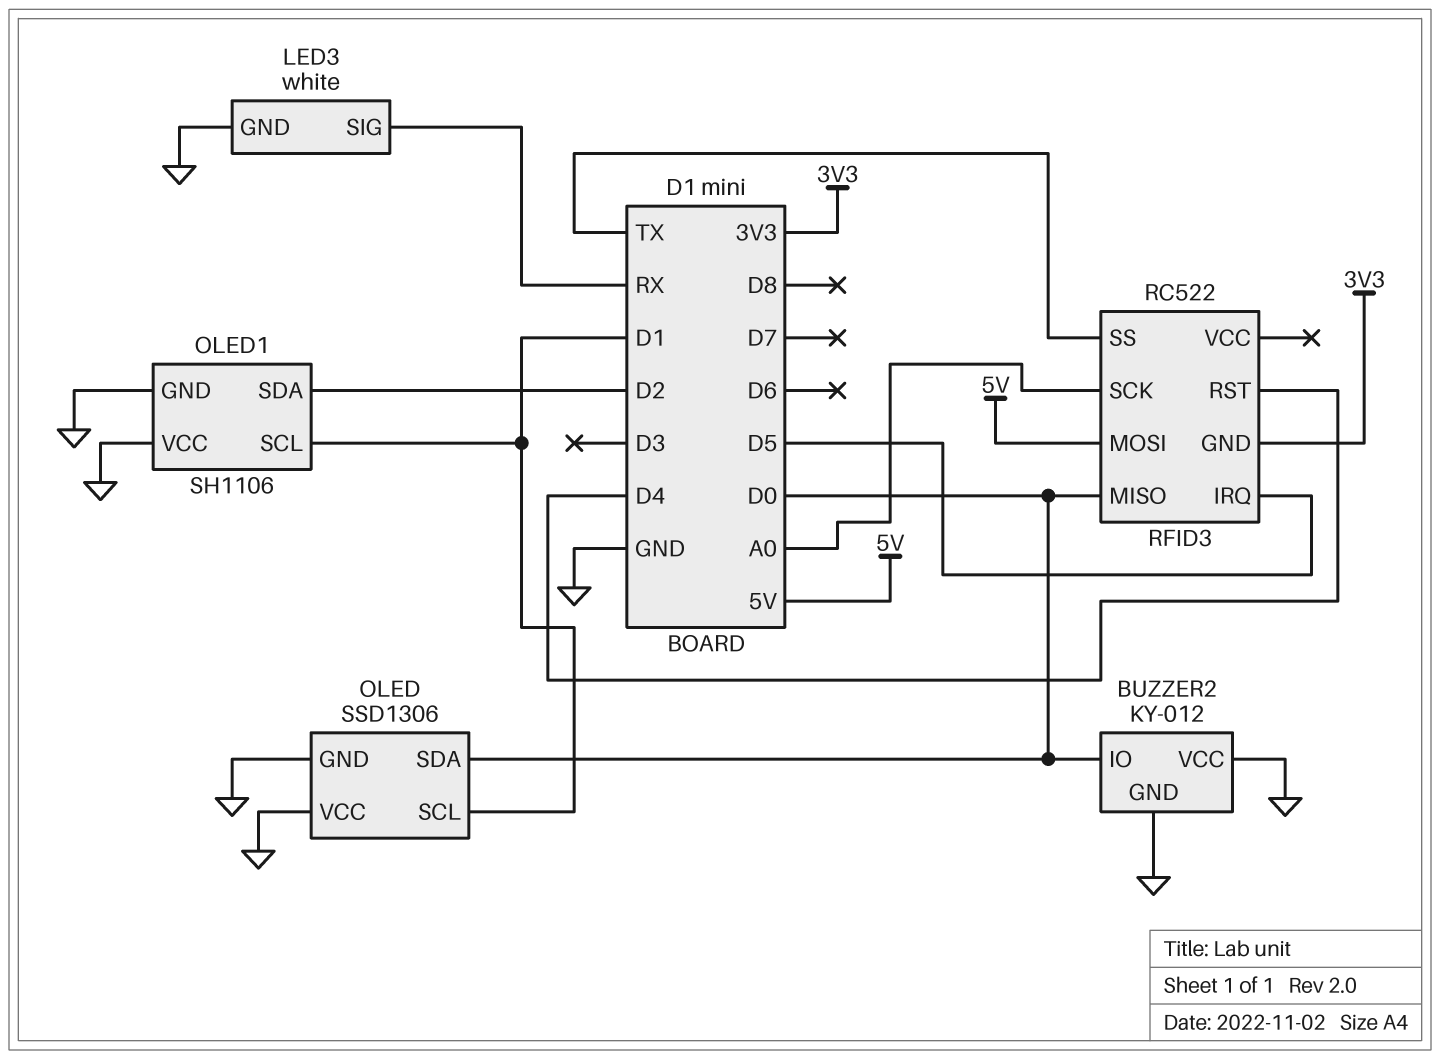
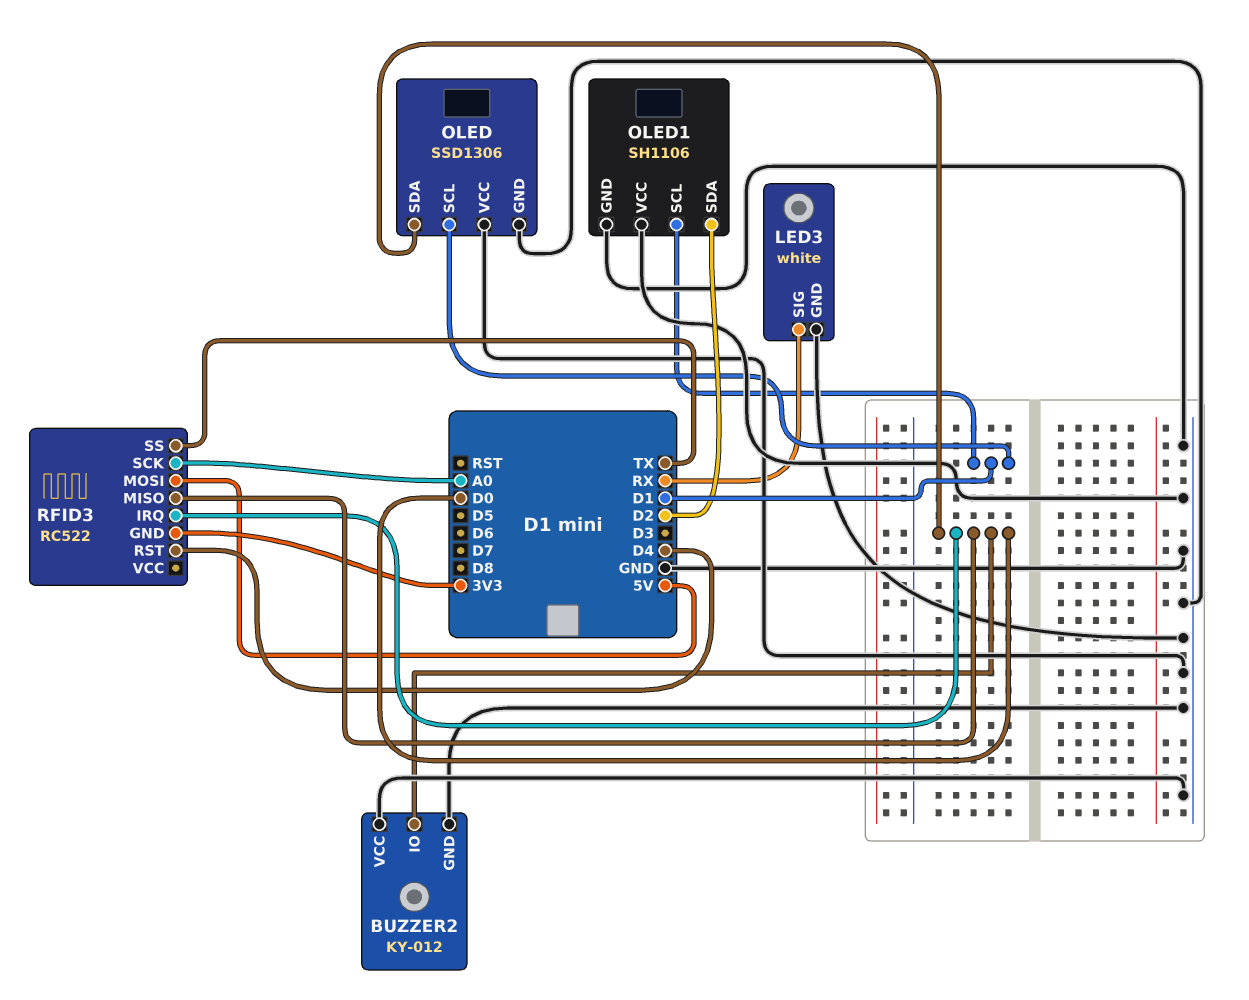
RFID3 pin IRQ: D5 -> D0

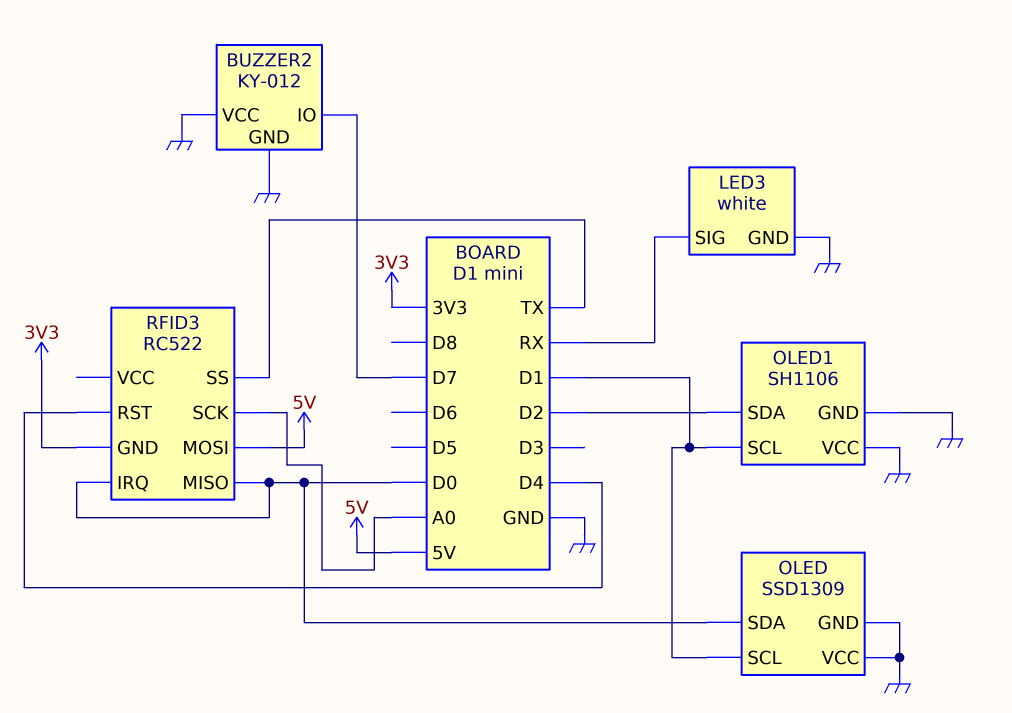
BUZZER2 pin IO: D0 -> D7
OLED: SSD1306 -> SSD1309

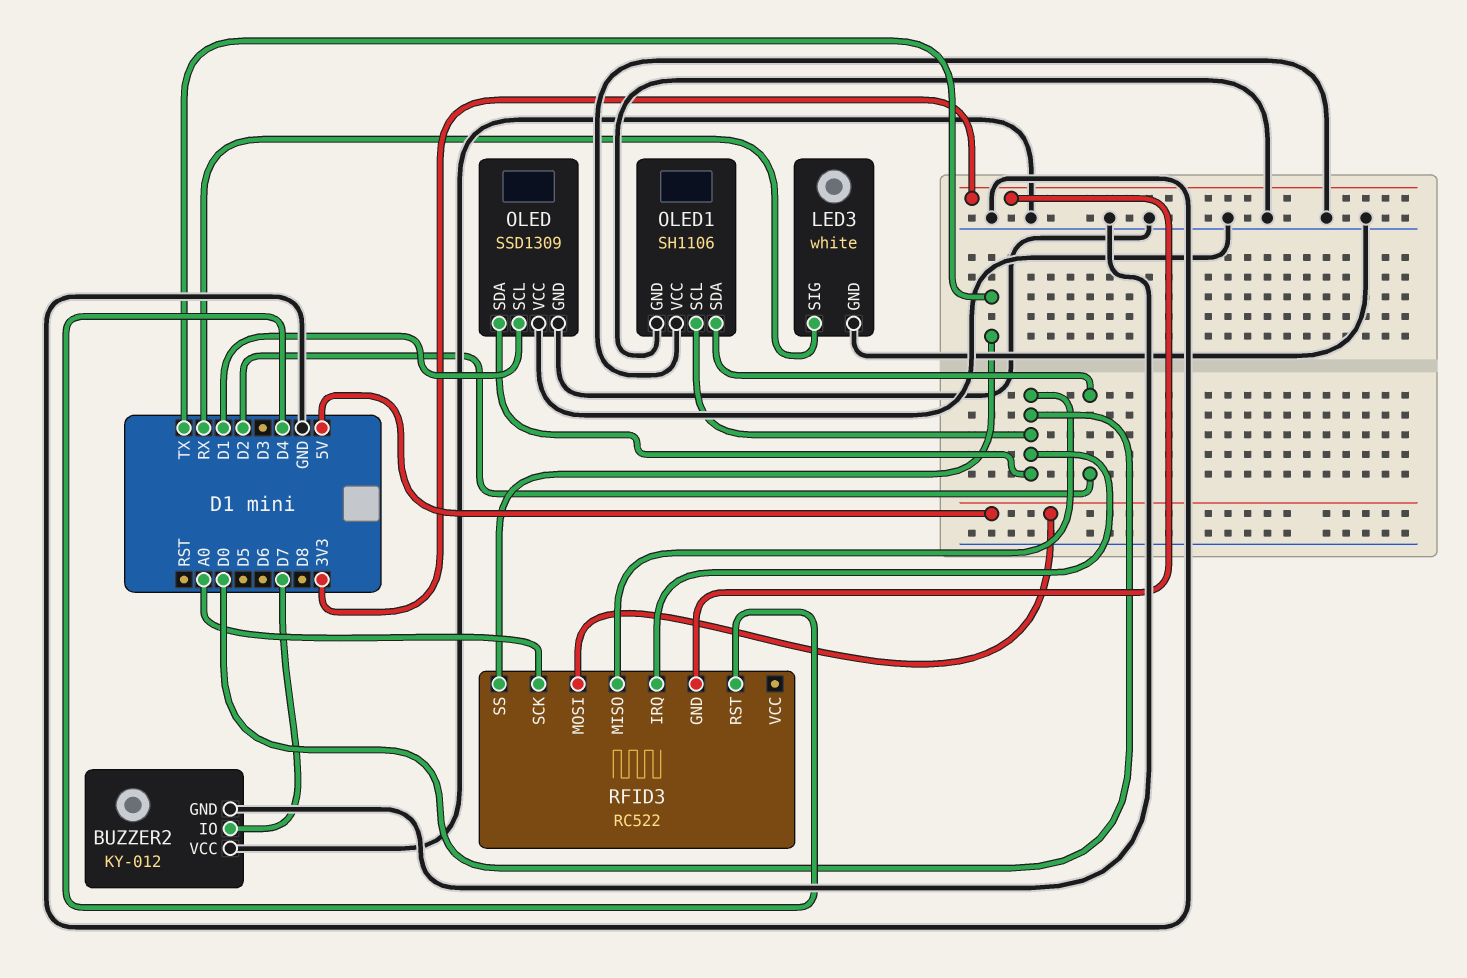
OLED1 pin SCL: D1 -> D0

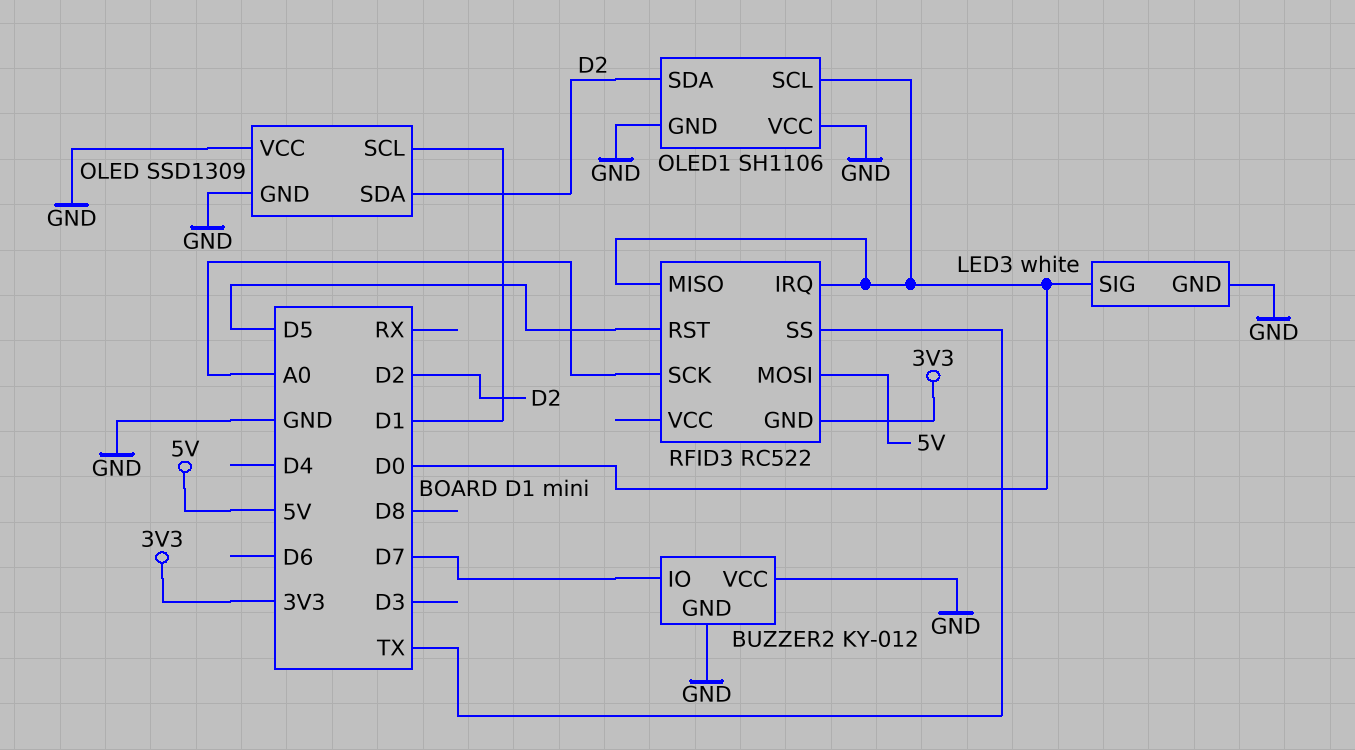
LED3 pin SIG: RX -> D0
OLED pin SDA: D0 -> D2
RFID3 pin RST: D4 -> D5

